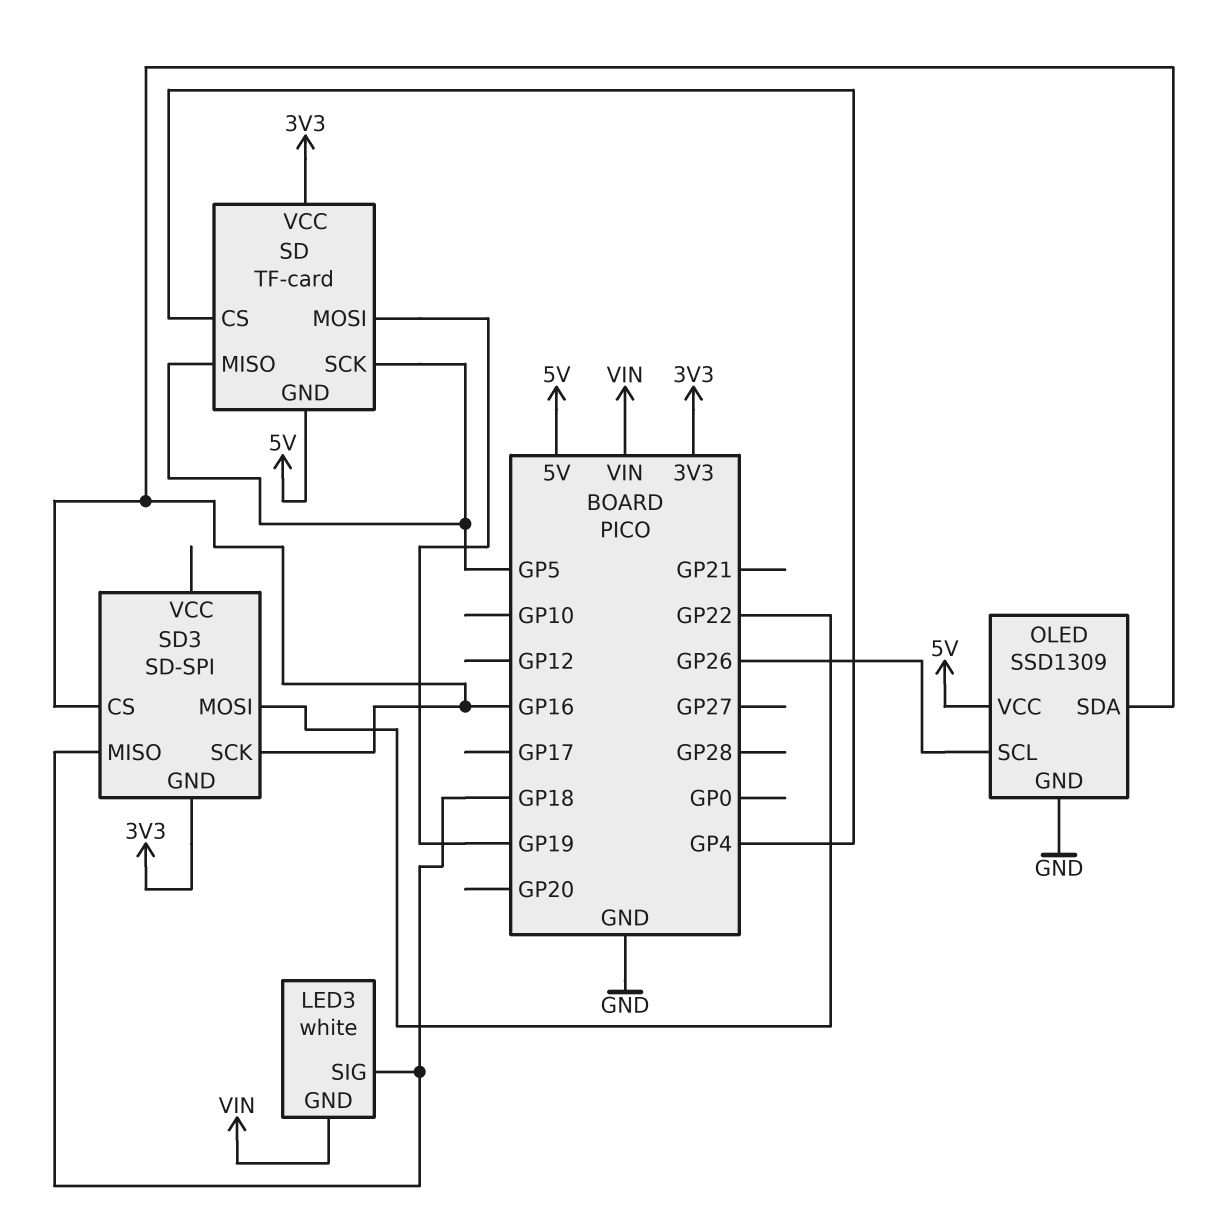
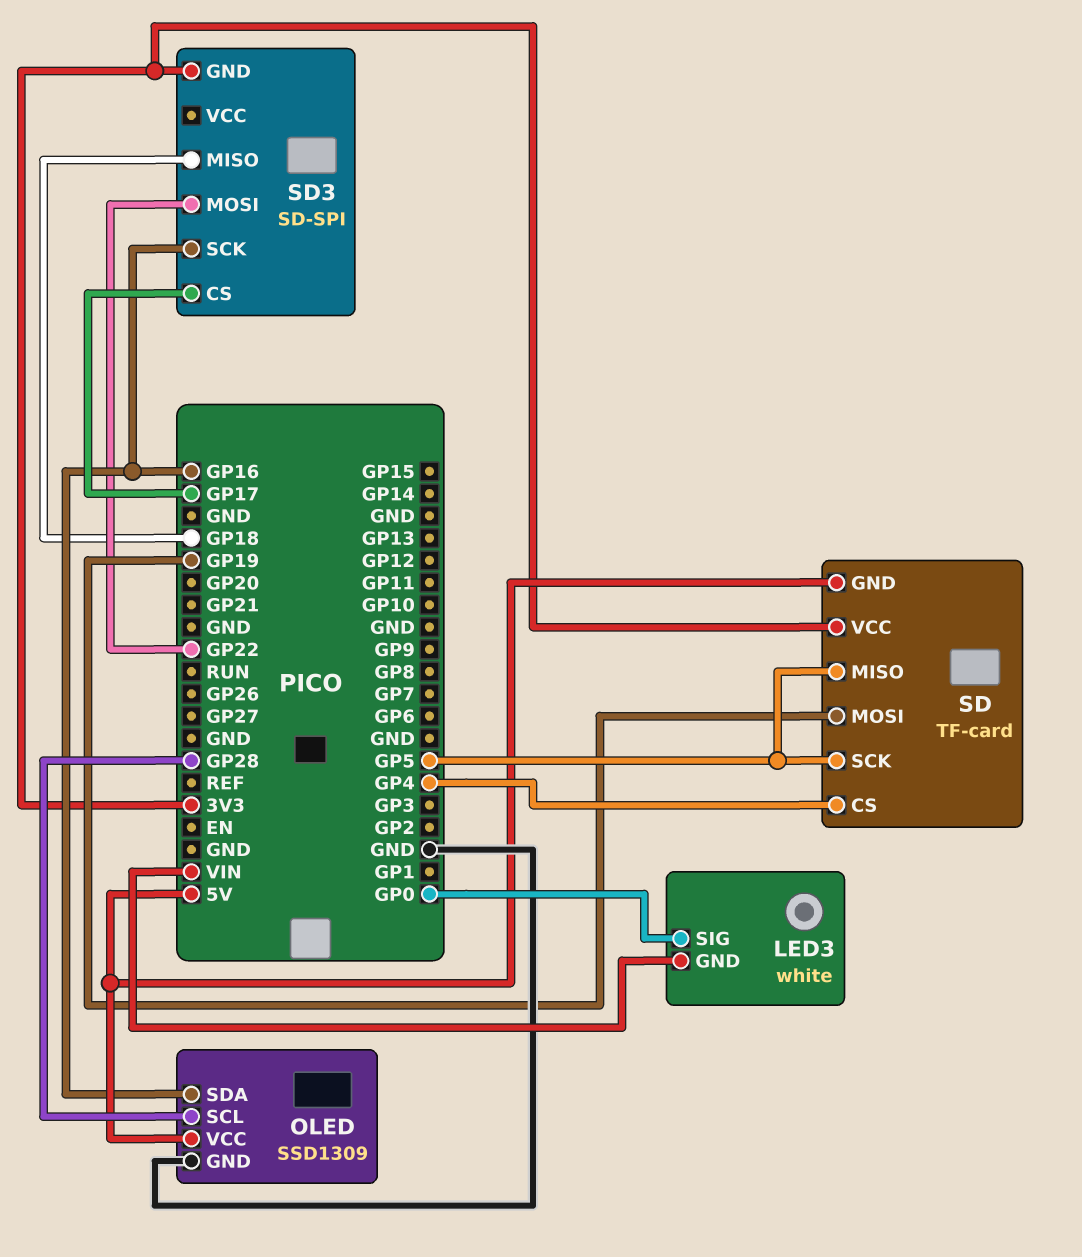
LED3 pin SIG: GP18 -> GP0
OLED pin SCL: GP26 -> GP28
SD3 pin CS: GP16 -> GP17

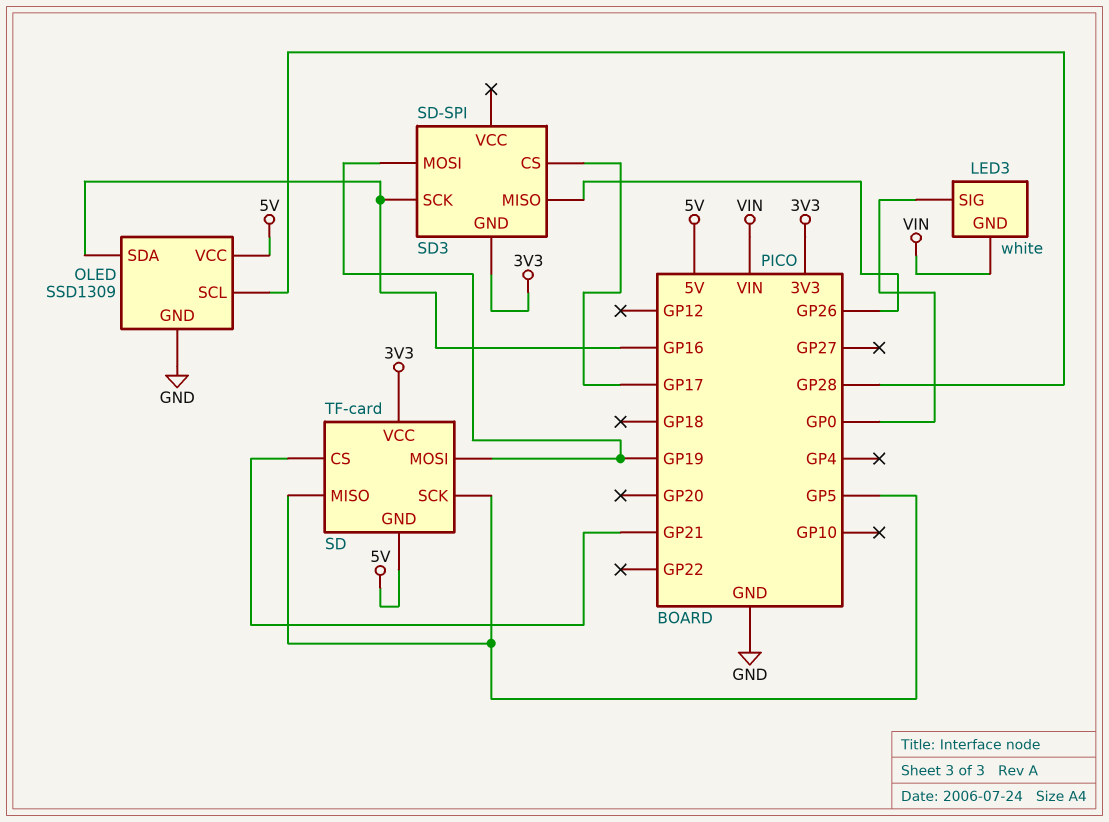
SD pin CS: GP4 -> GP21
SD3 pin MISO: GP18 -> GP26
SD3 pin MOSI: GP22 -> GP19

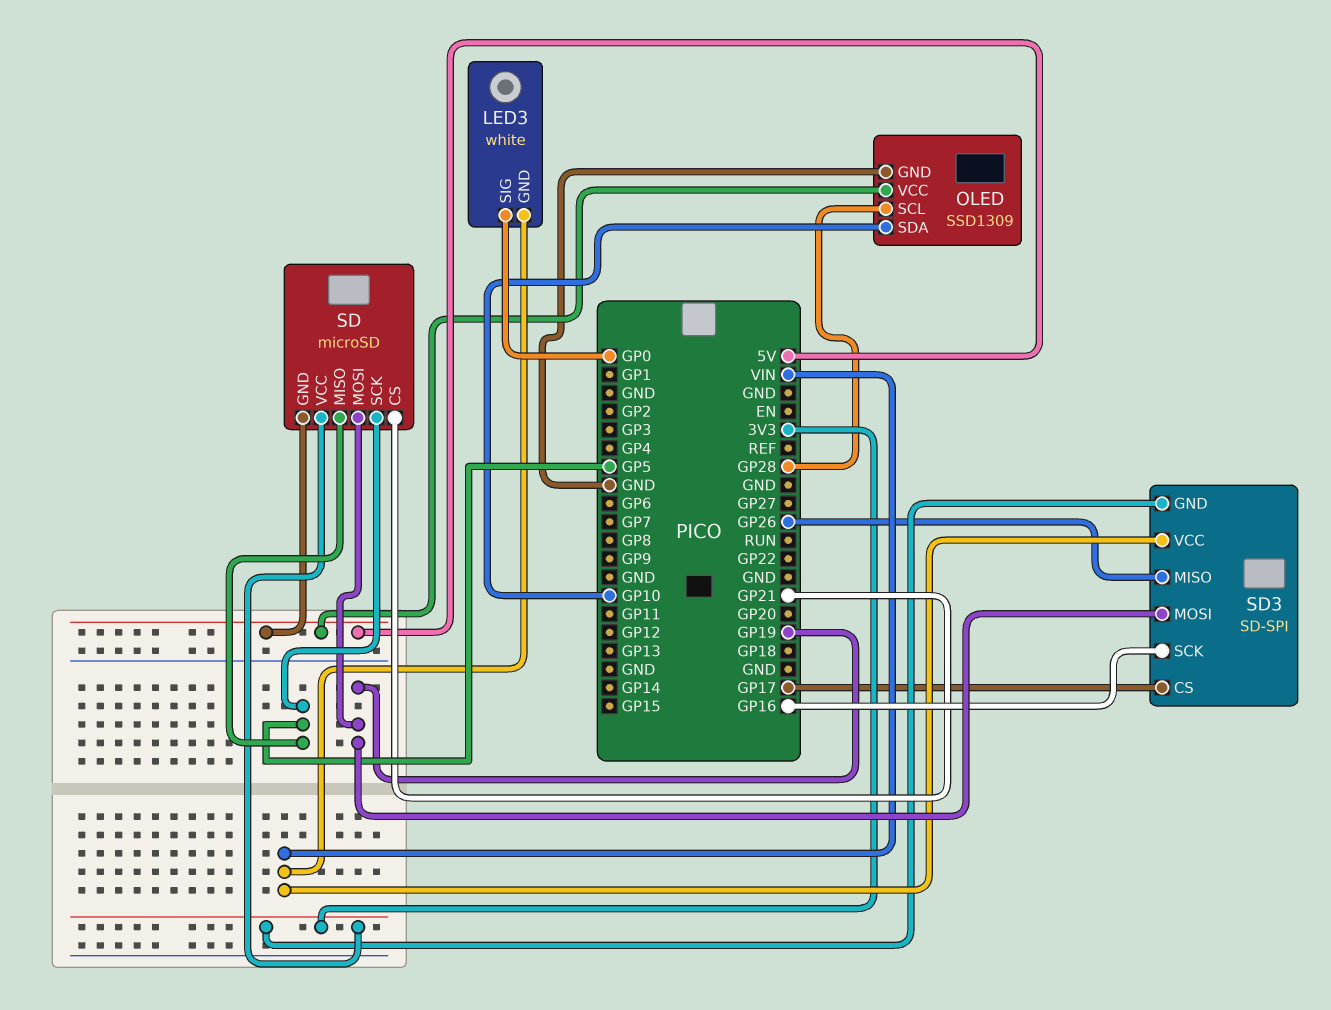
OLED pin SDA: GP16 -> GP10
SD: TF-card -> microSD
SD3 pin VCC: none -> VIN

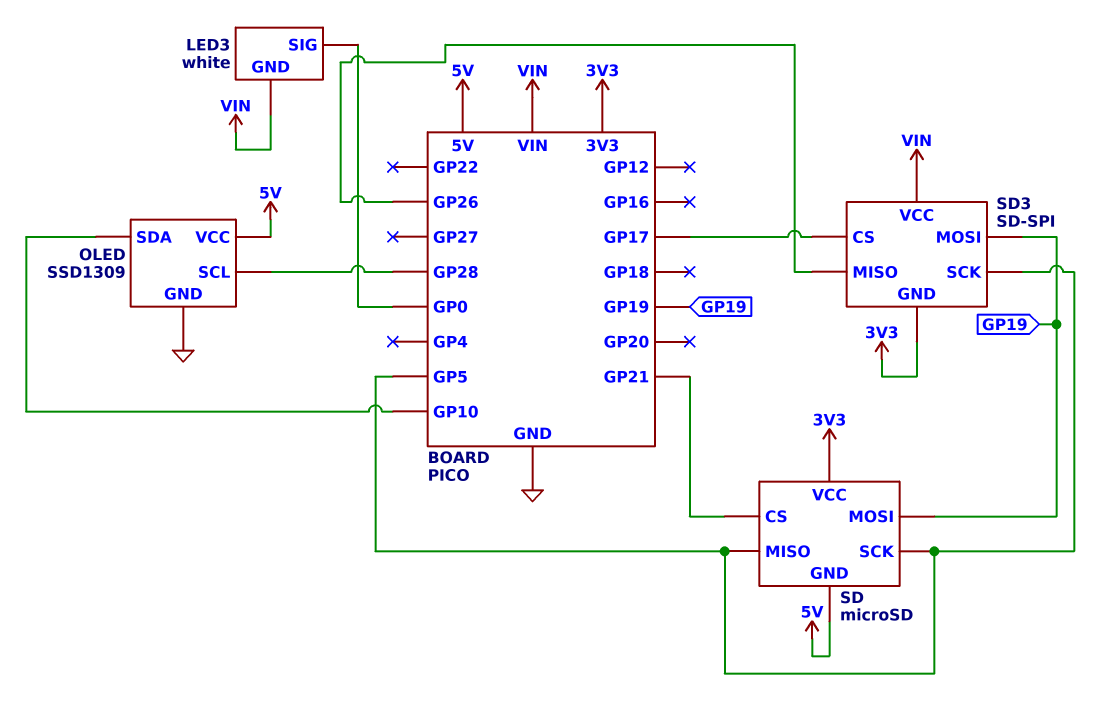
SD3 pin SCK: GP16 -> GP5

